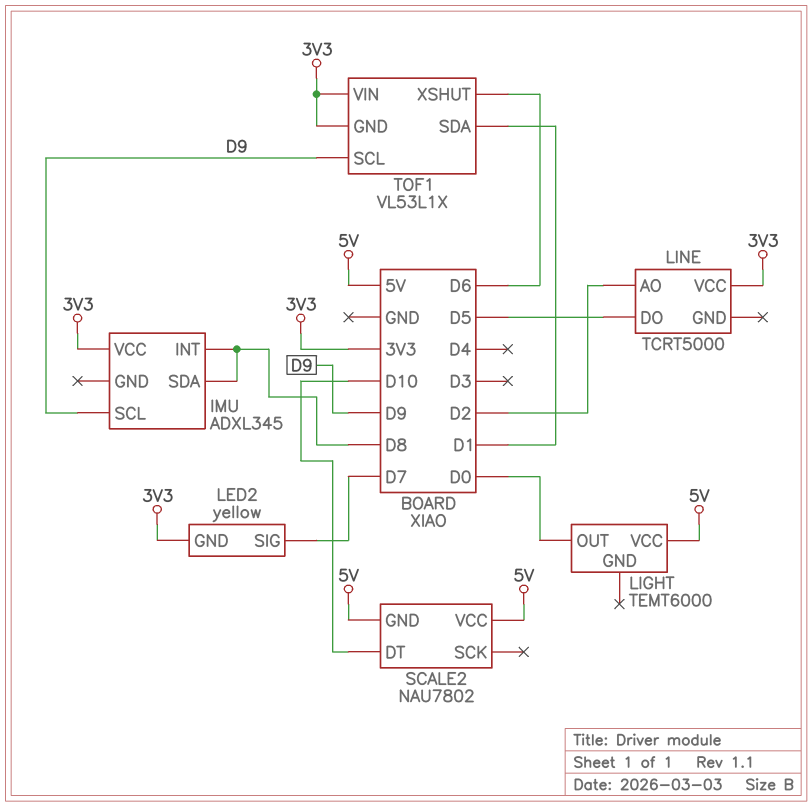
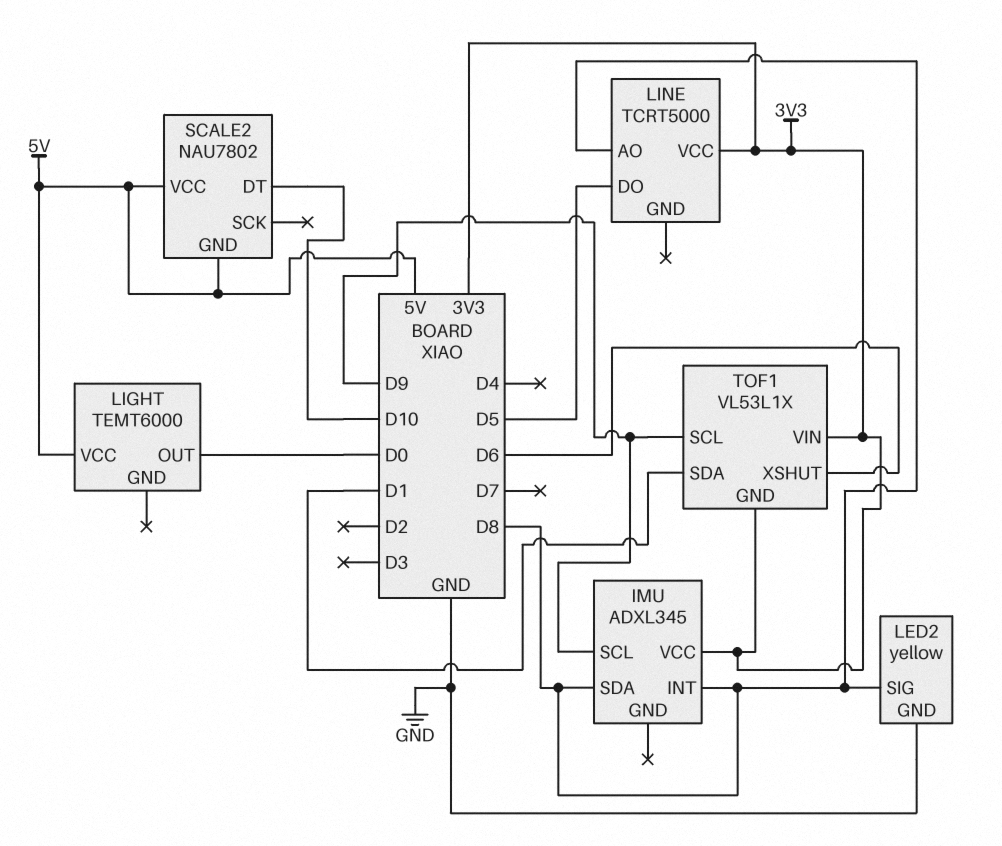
LED2 pin GND: 3V3 -> GND
LED2 pin SIG: D7 -> D8
LINE pin AO: D2 -> D8

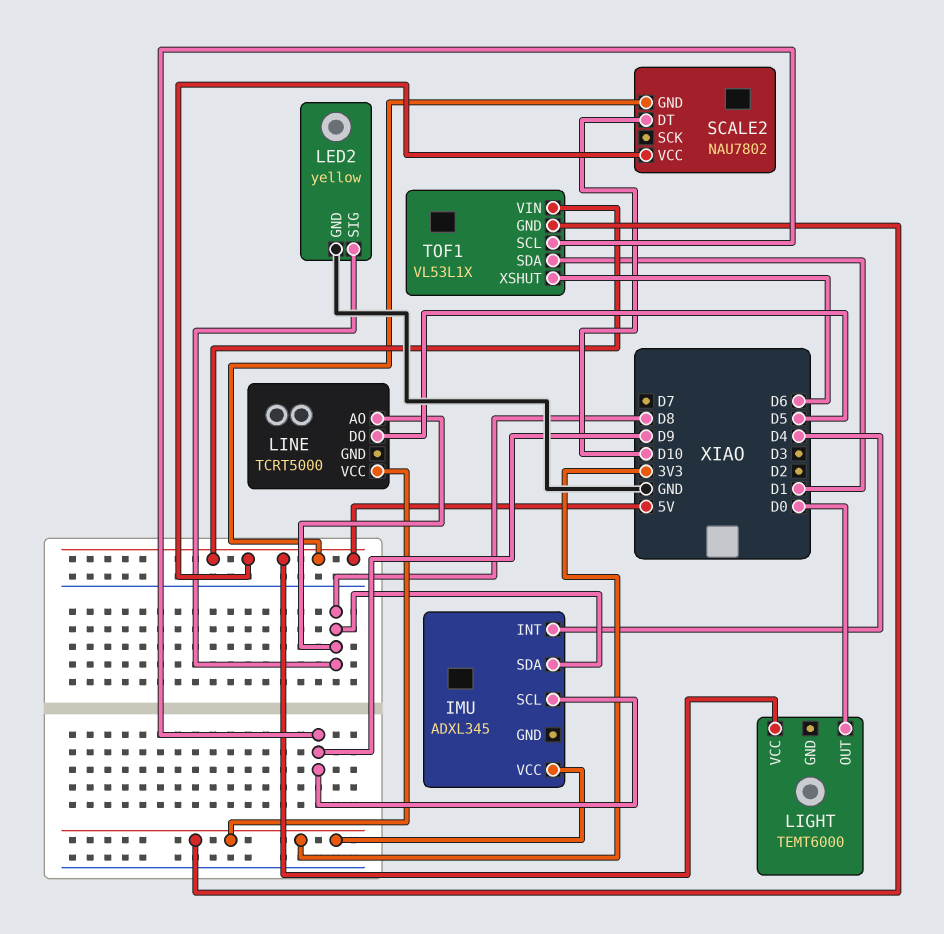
IMU pin INT: D8 -> D4
TOF1 pin VIN: 3V3 -> 5V

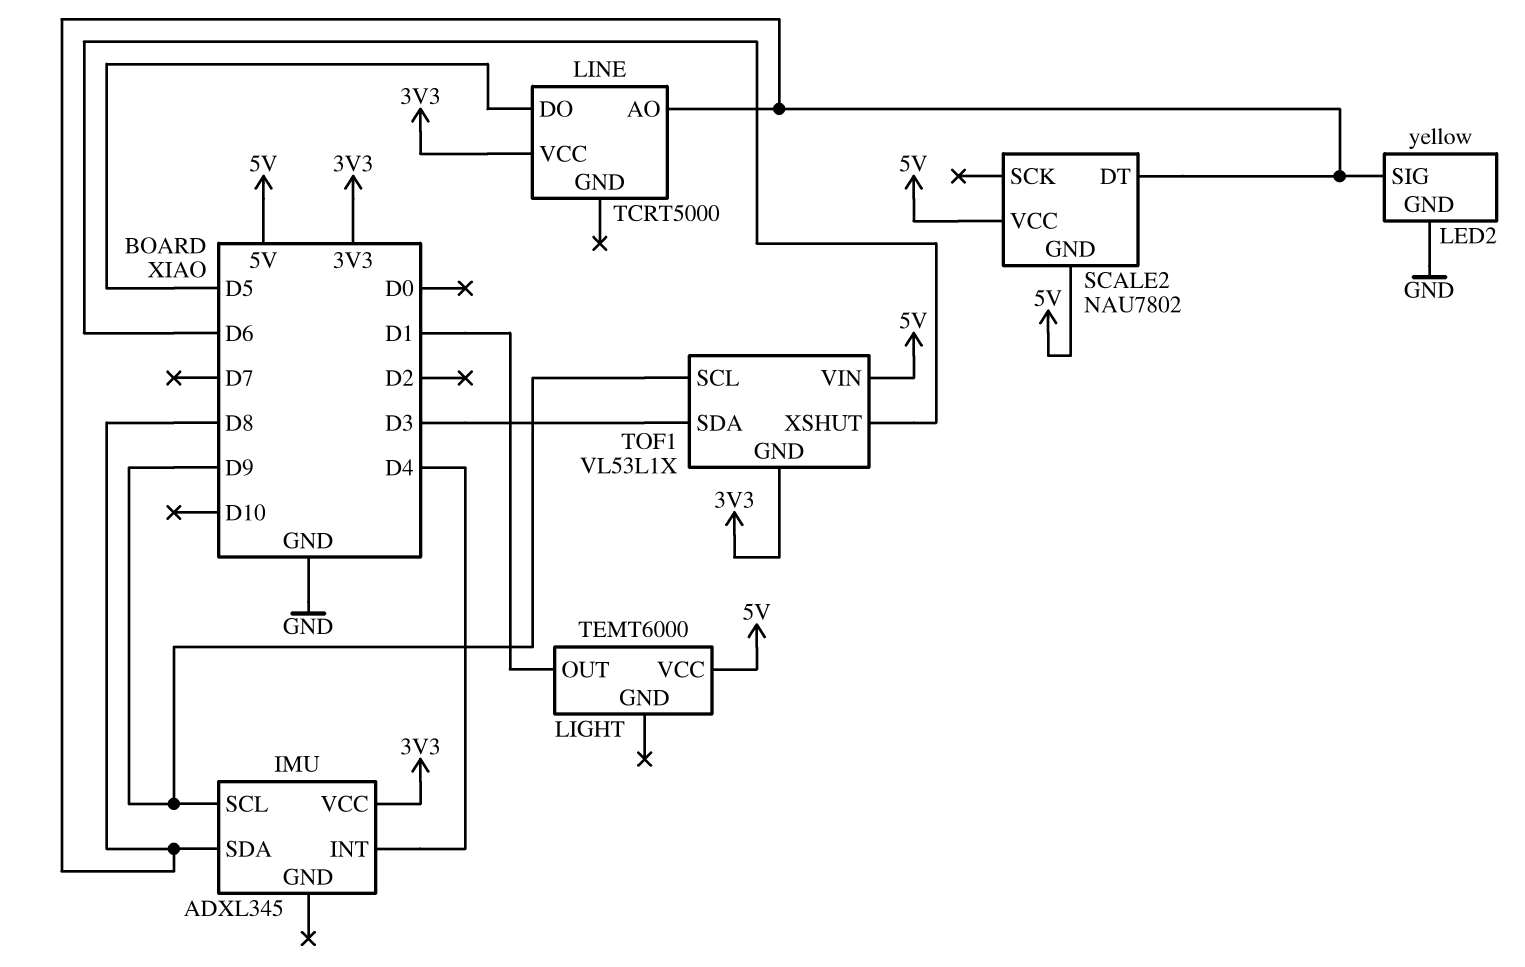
LIGHT pin OUT: D0 -> D1
SCALE2 pin DT: D10 -> D8
TOF1 pin SDA: D1 -> D3

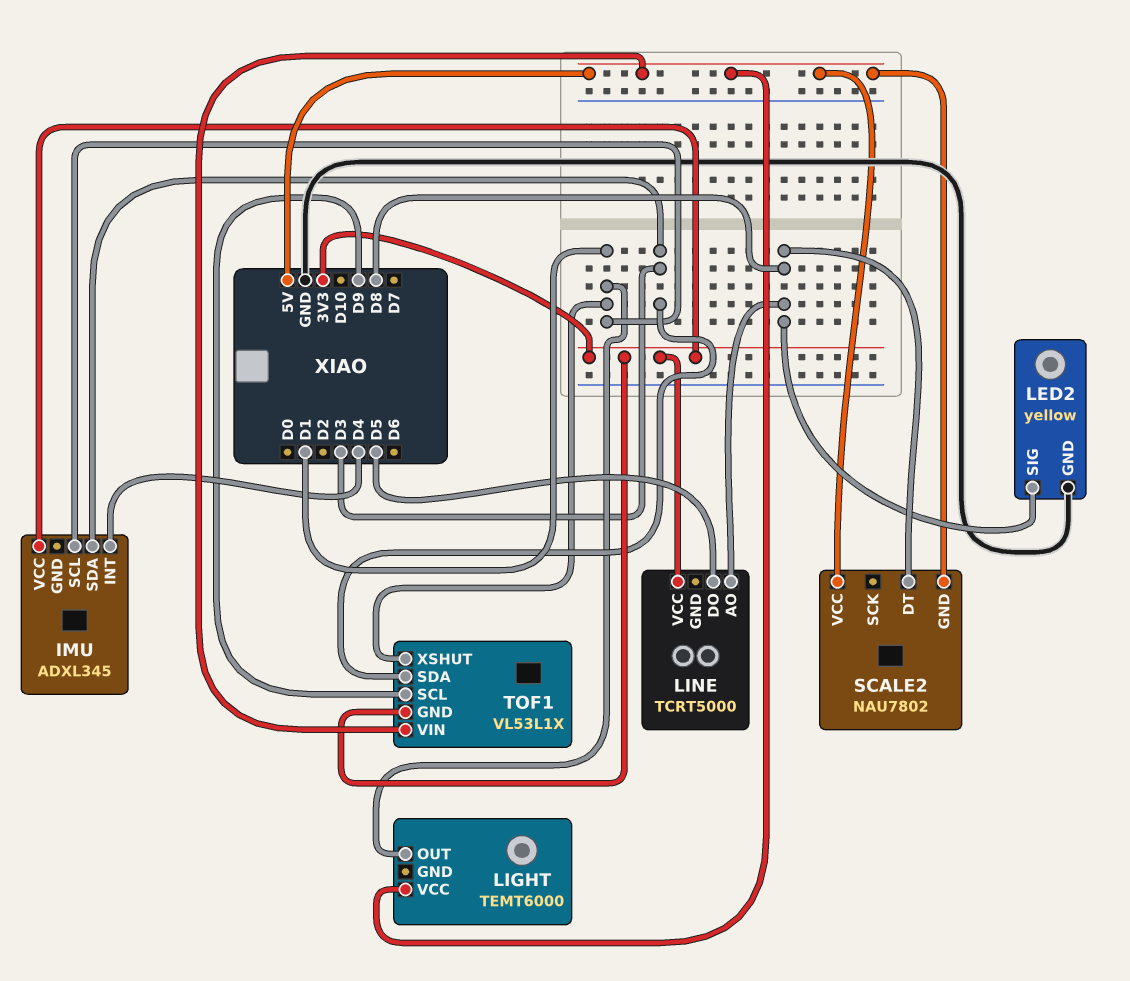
IMU pin SCL: D9 -> D1
IMU pin SDA: D8 -> D3
TOF1 pin XSHUT: D6 -> D1

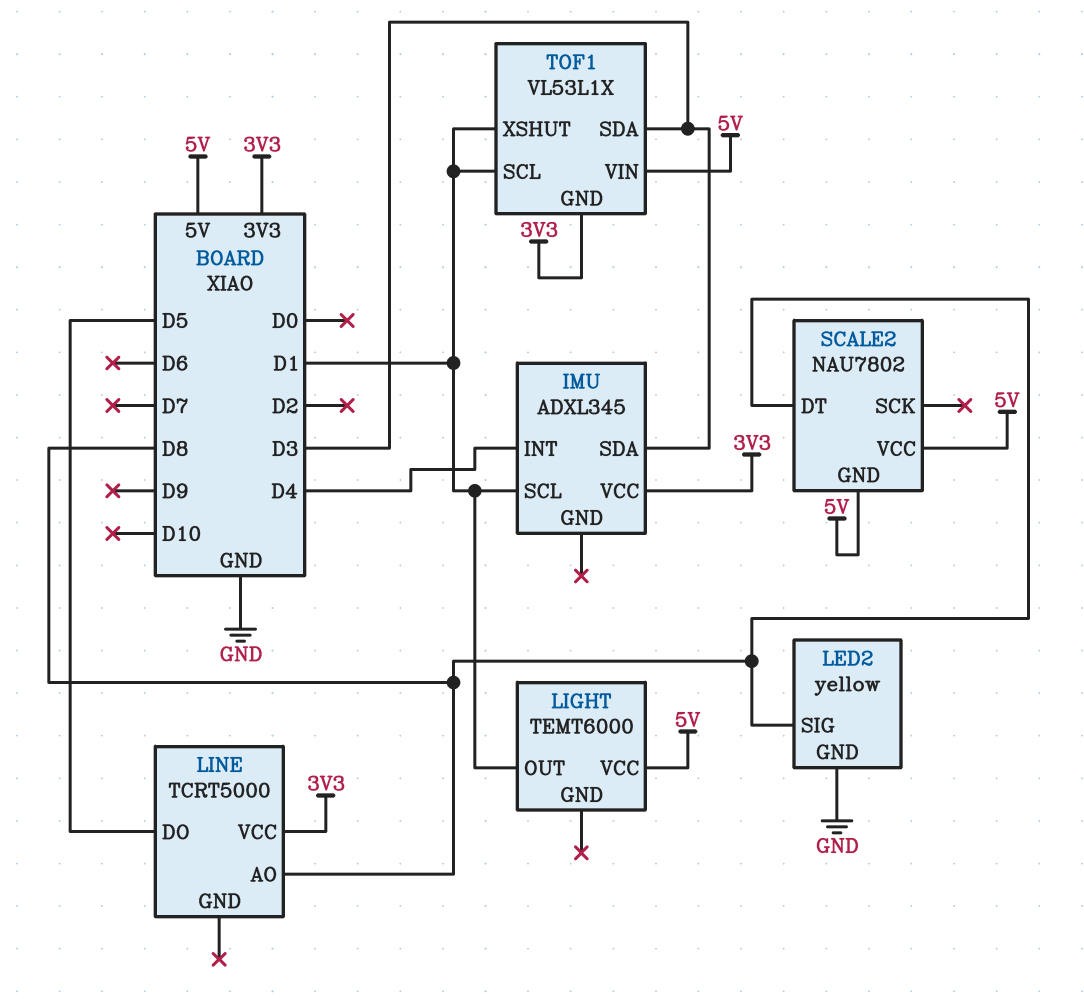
TOF1 pin SCL: D9 -> D1

